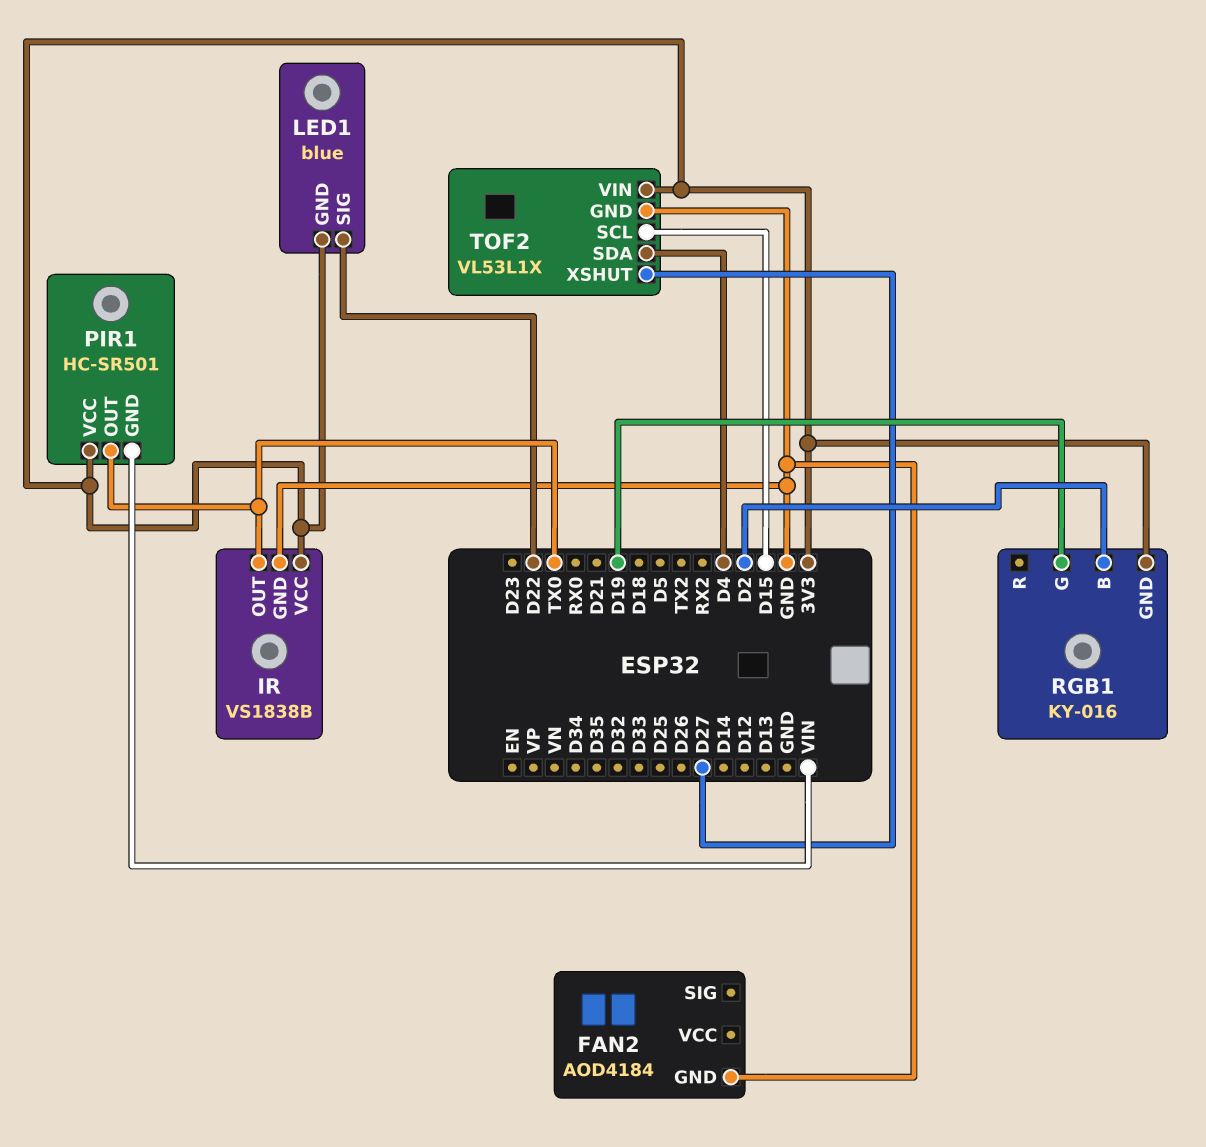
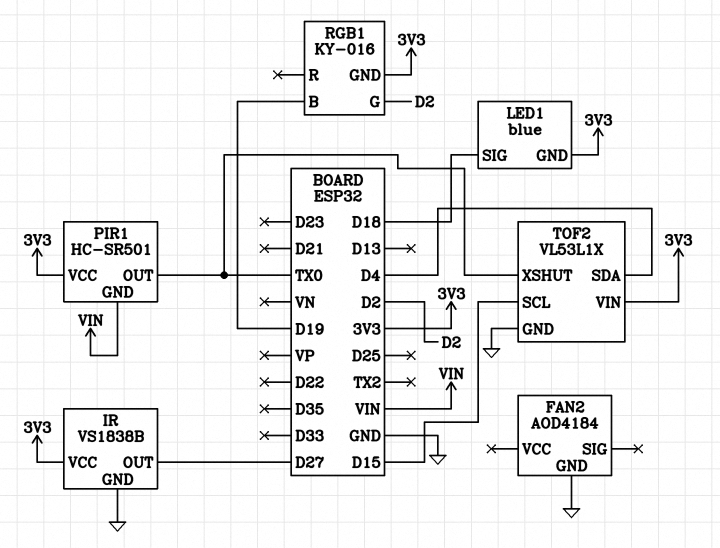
IR pin OUT: TX0 -> D27
LED1 pin SIG: D22 -> D18
RGB1 pin B: D2 -> D19
RGB1 pin G: D19 -> D2
TOF2 pin XSHUT: D27 -> TX0

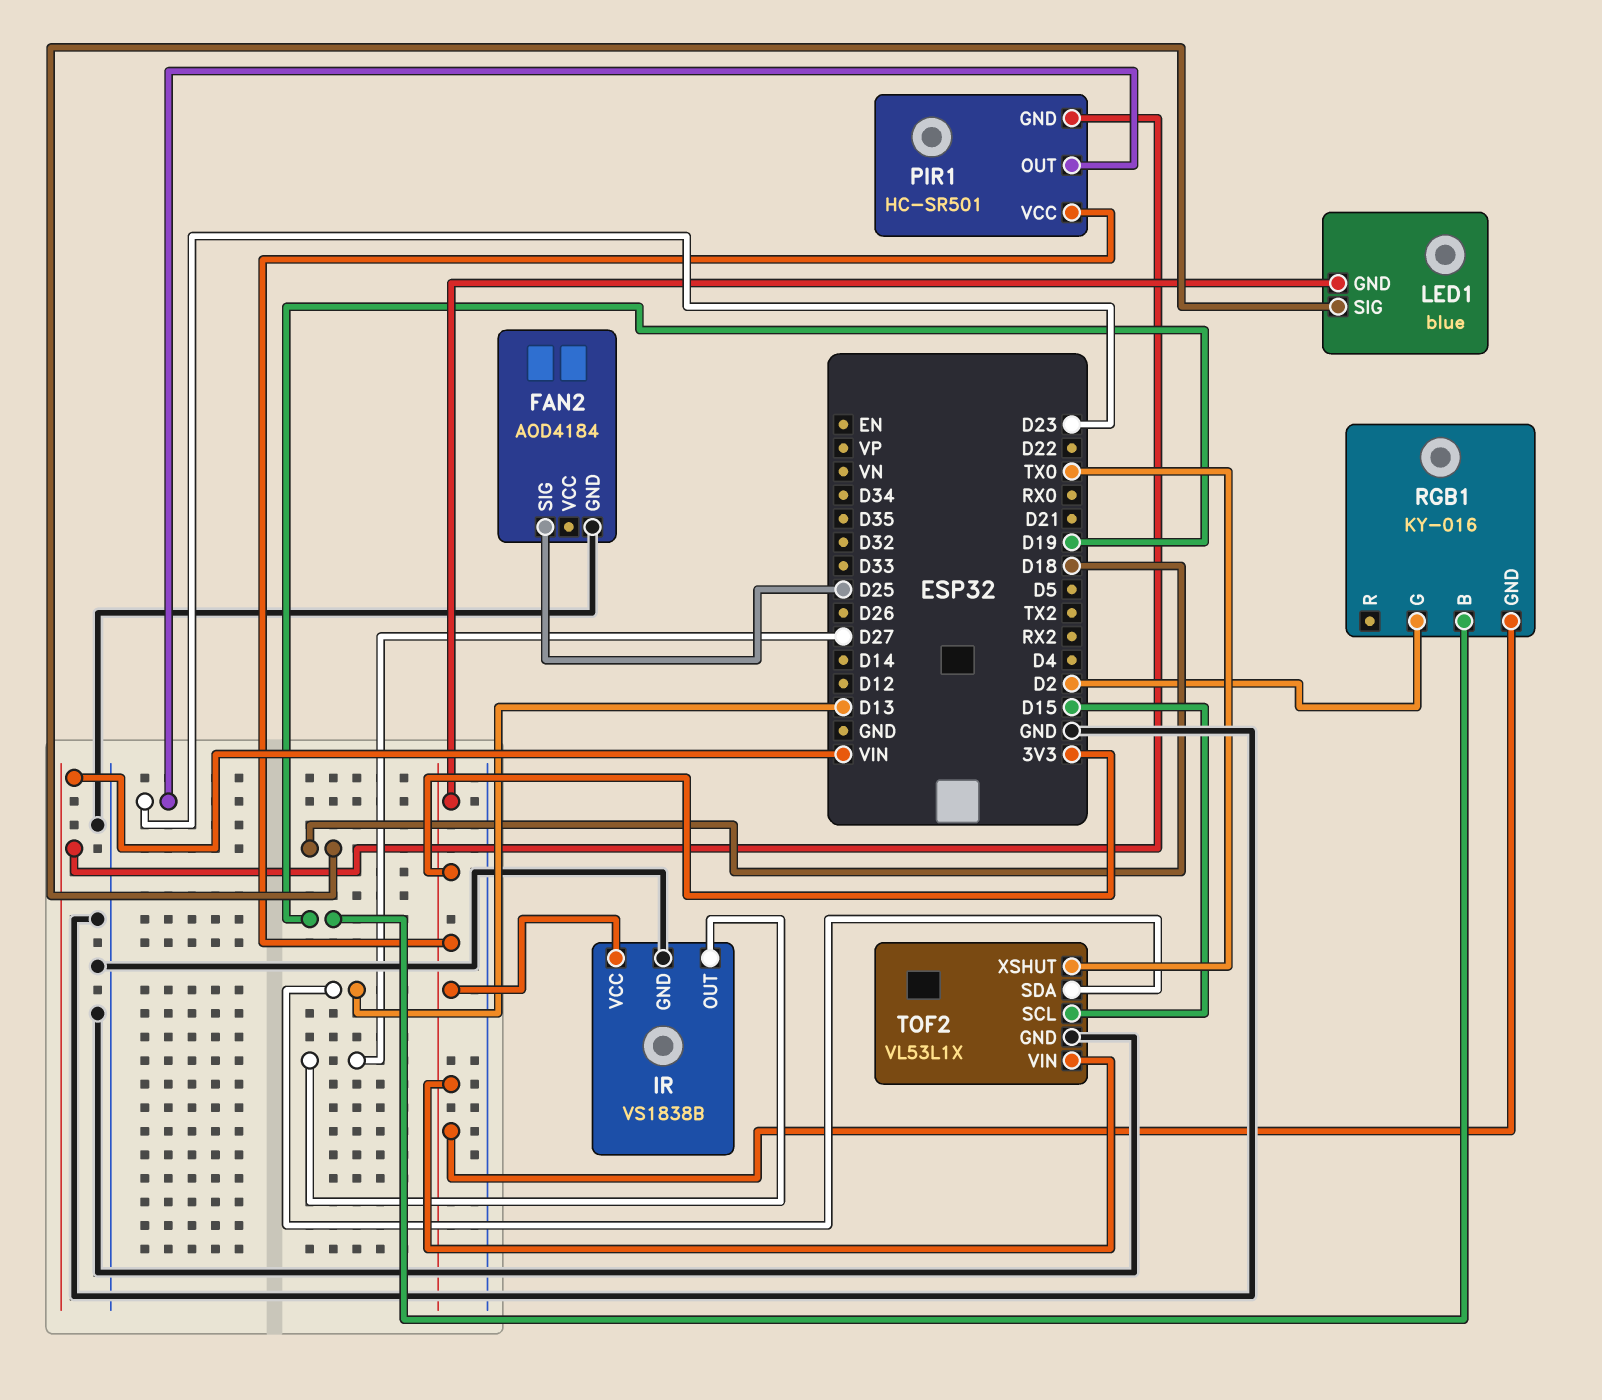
FAN2 pin SIG: none -> D25
PIR1 pin OUT: TX0 -> D23
TOF2 pin SDA: D4 -> D13

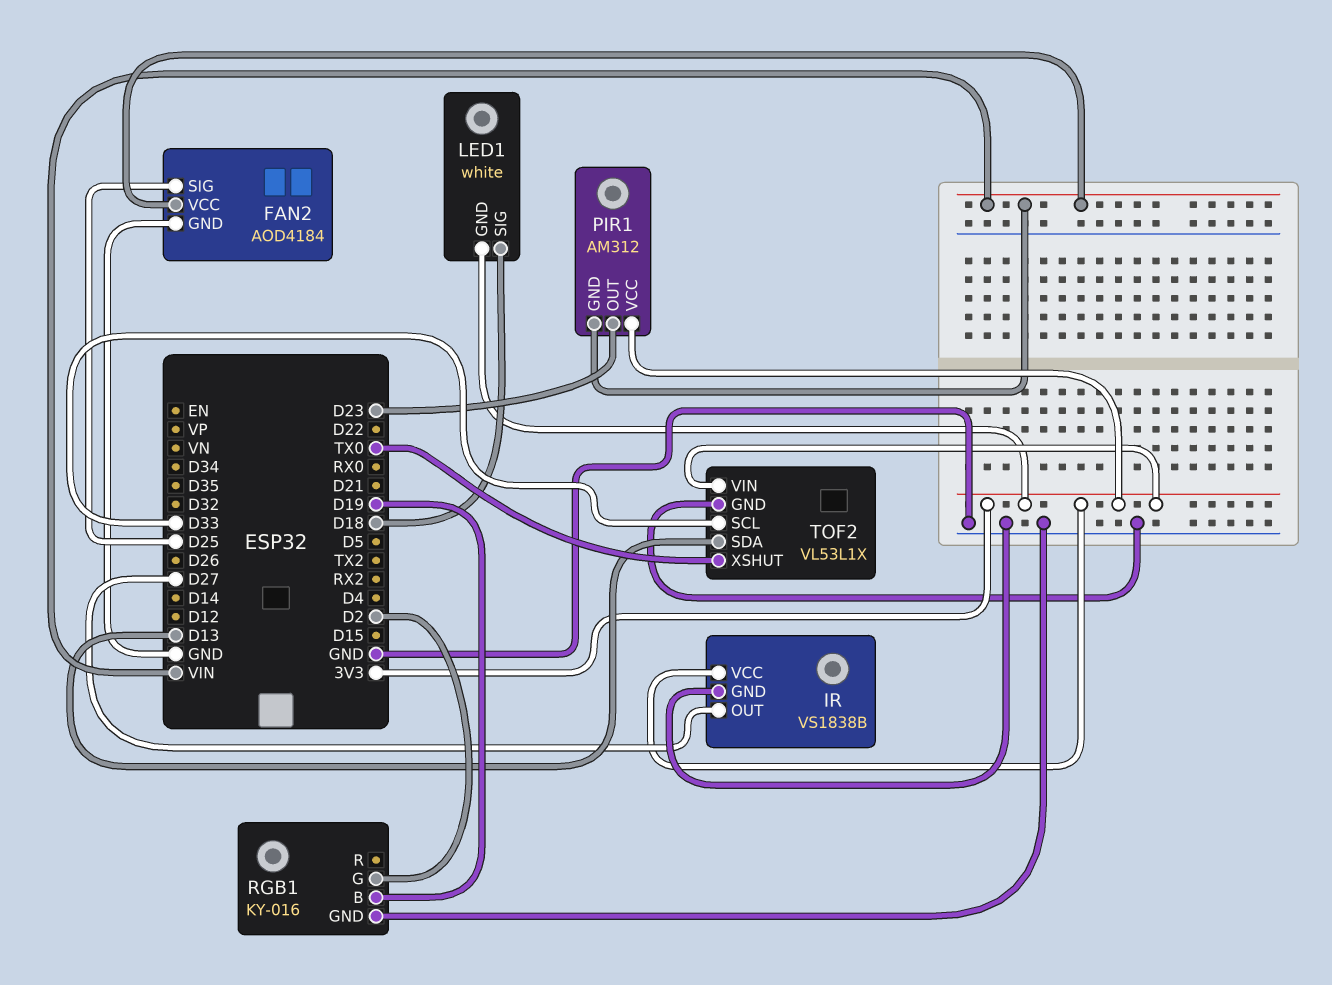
FAN2 pin VCC: none -> VIN
LED1: blue -> white
PIR1: HC-SR501 -> AM312
RGB1 pin GND: 3V3 -> GND
TOF2 pin SCL: D15 -> D33

